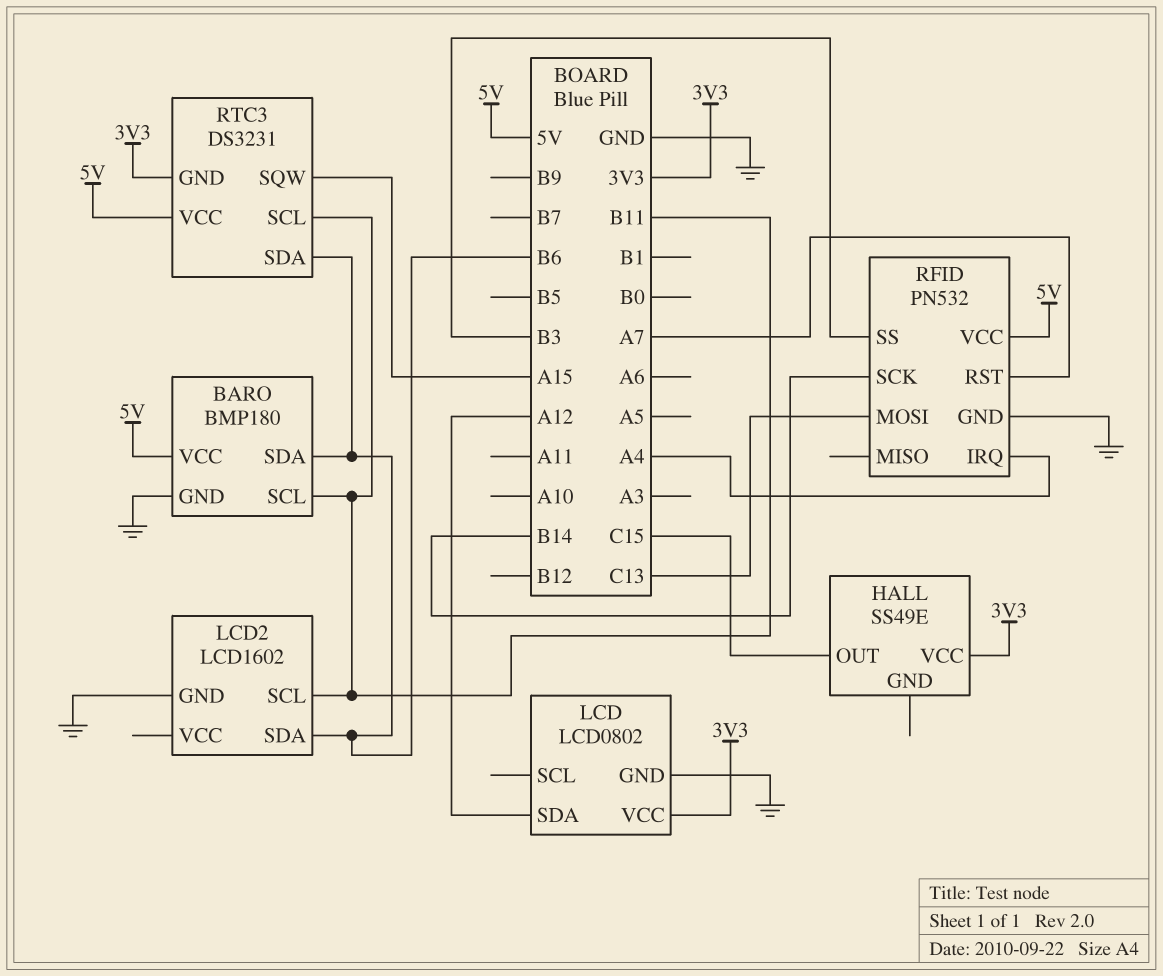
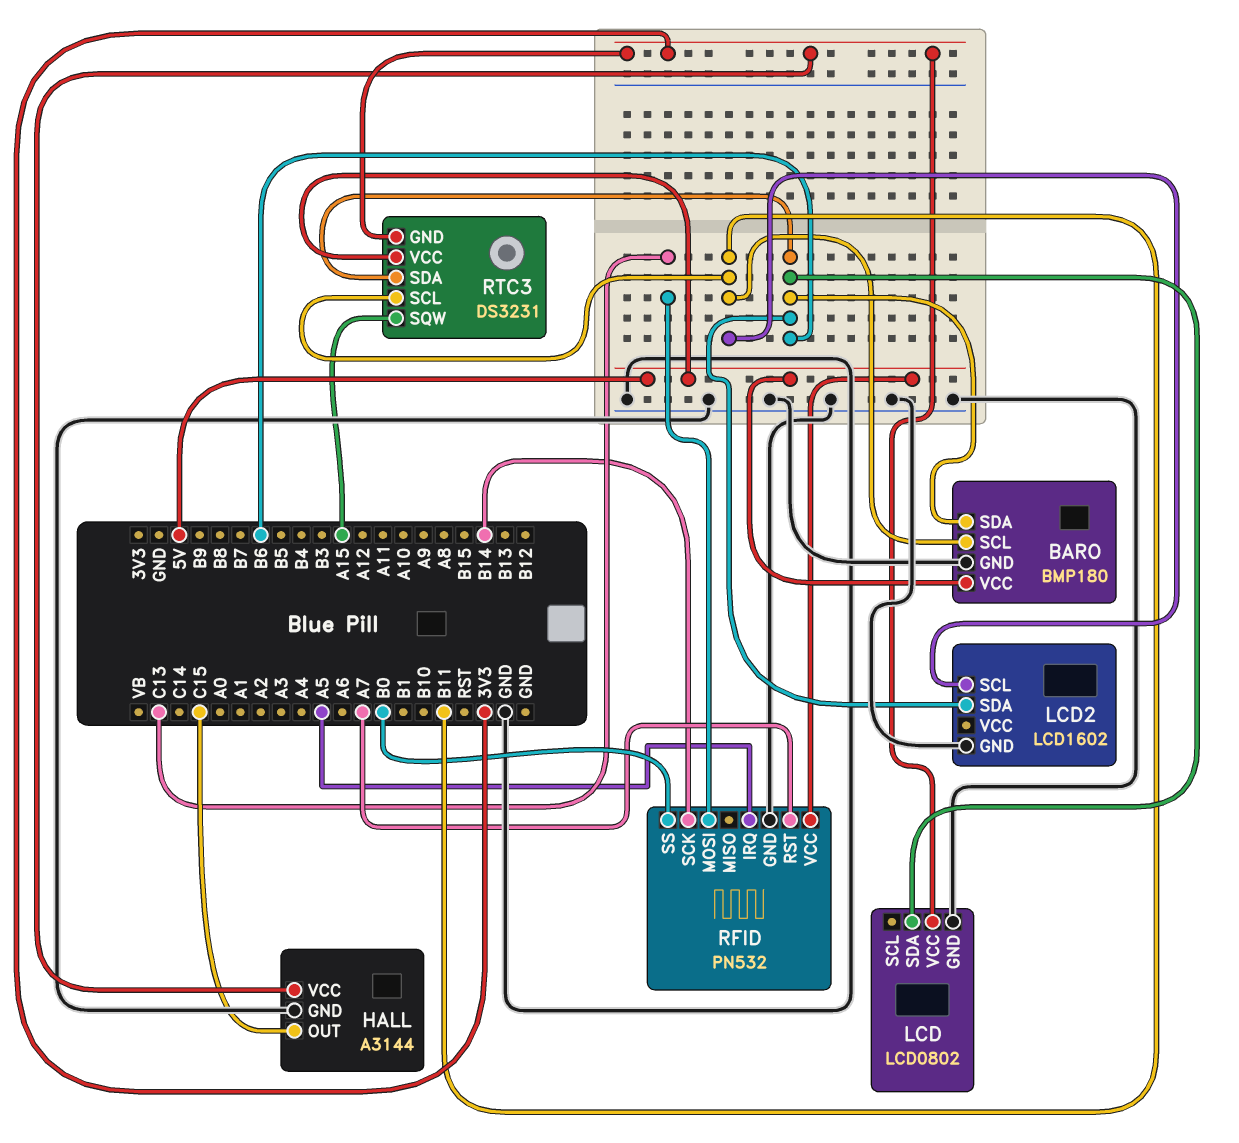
HALL: SS49E -> A3144
HALL pin GND: none -> GND
LCD pin SDA: A12 -> B6
RFID pin IRQ: A4 -> A5
RFID pin SS: B3 -> B0

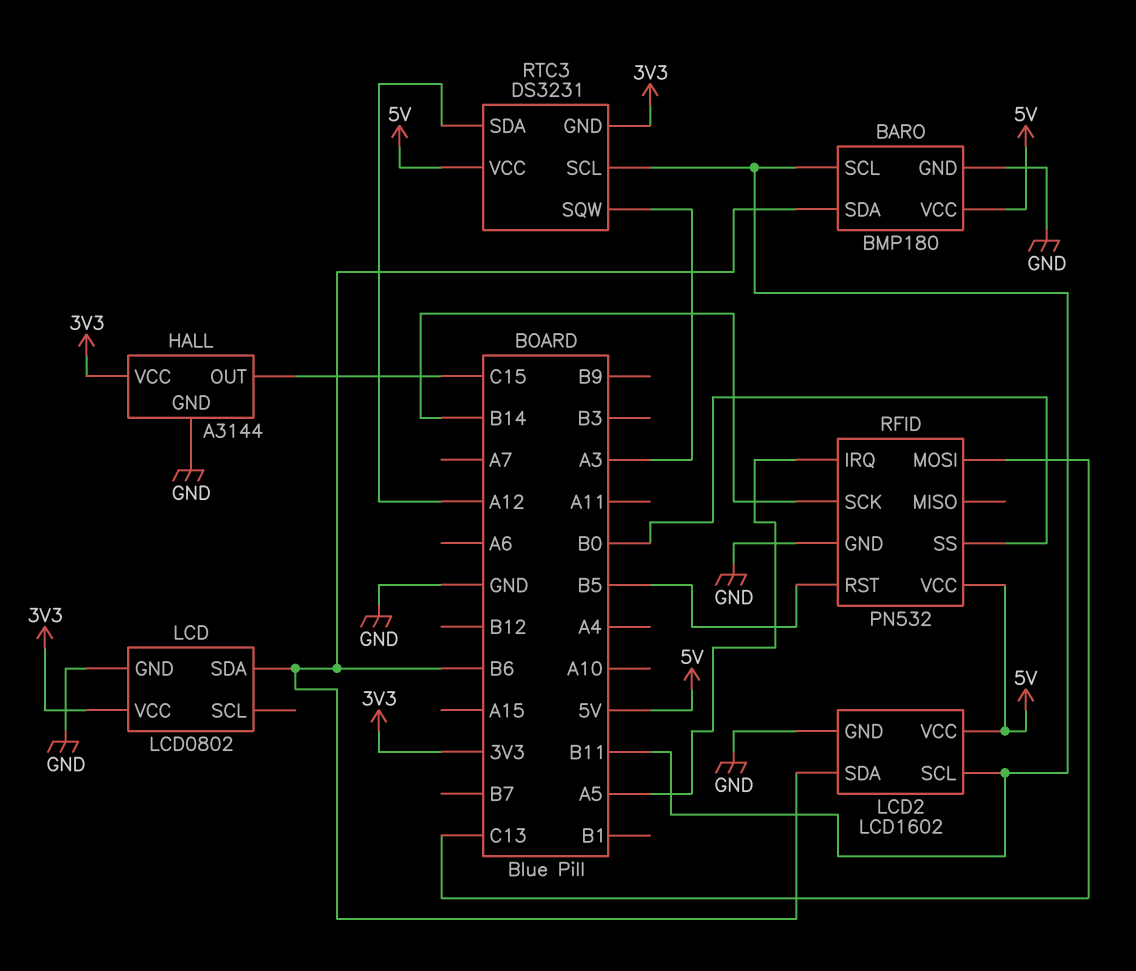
LCD2 pin VCC: none -> 5V
RFID pin RST: A7 -> B5
RTC3 pin SDA: B6 -> A12
RTC3 pin SQW: A15 -> A3

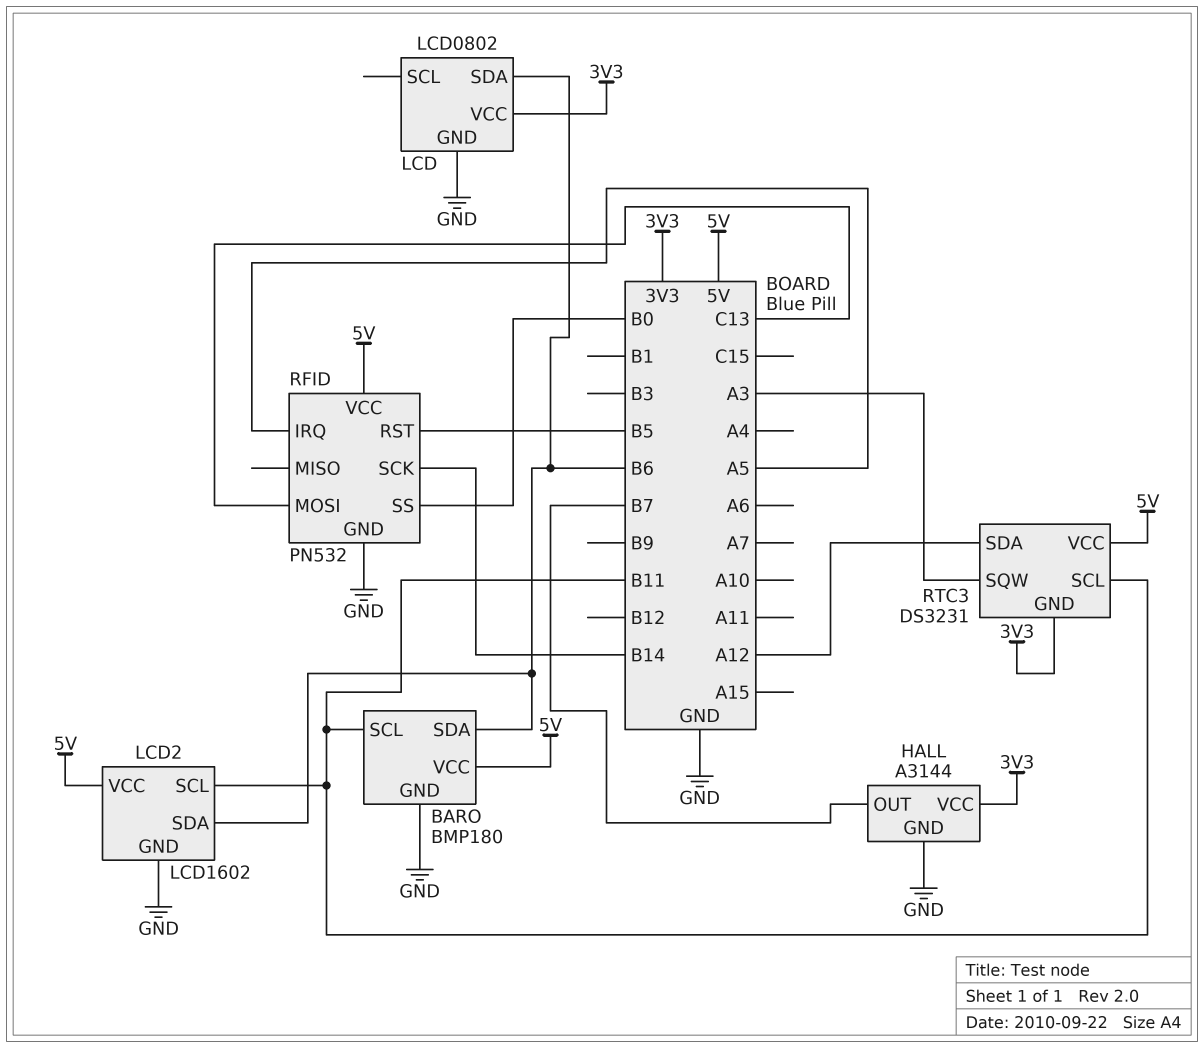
HALL pin OUT: C15 -> B7

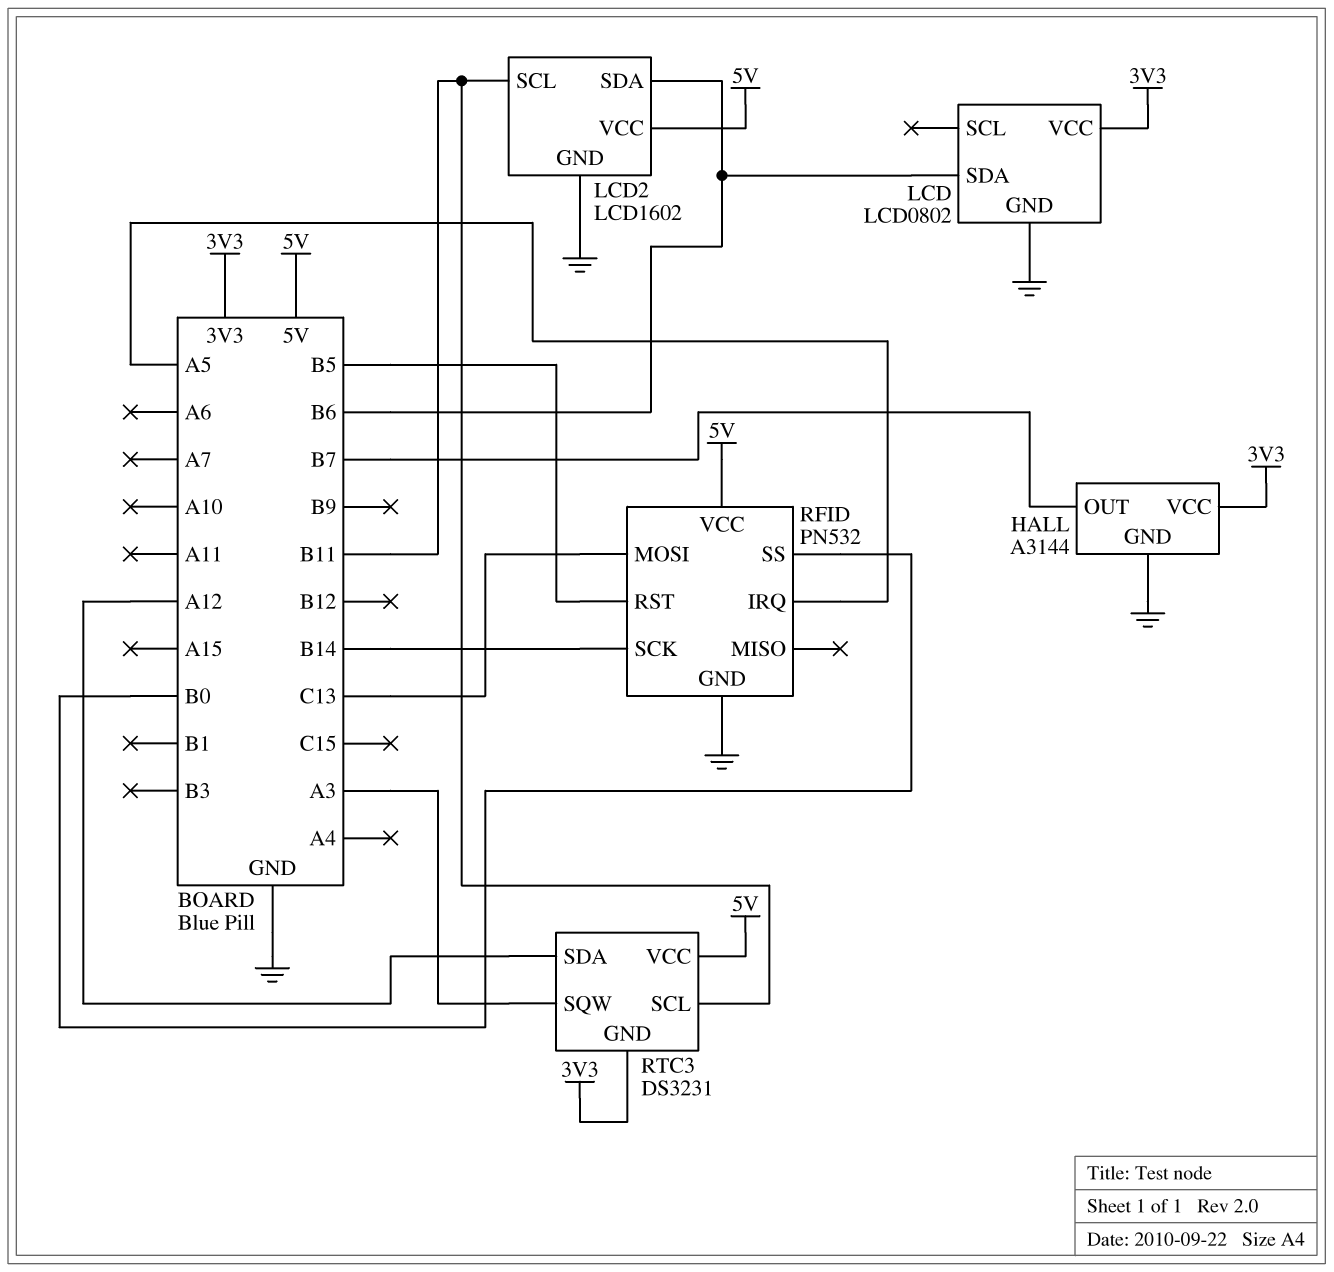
BARO: BMP180 -> none
BARO pin GND: GND -> none
BARO pin SCL: B11 -> none
BARO pin SDA: B6 -> none
BARO pin VCC: 5V -> none

